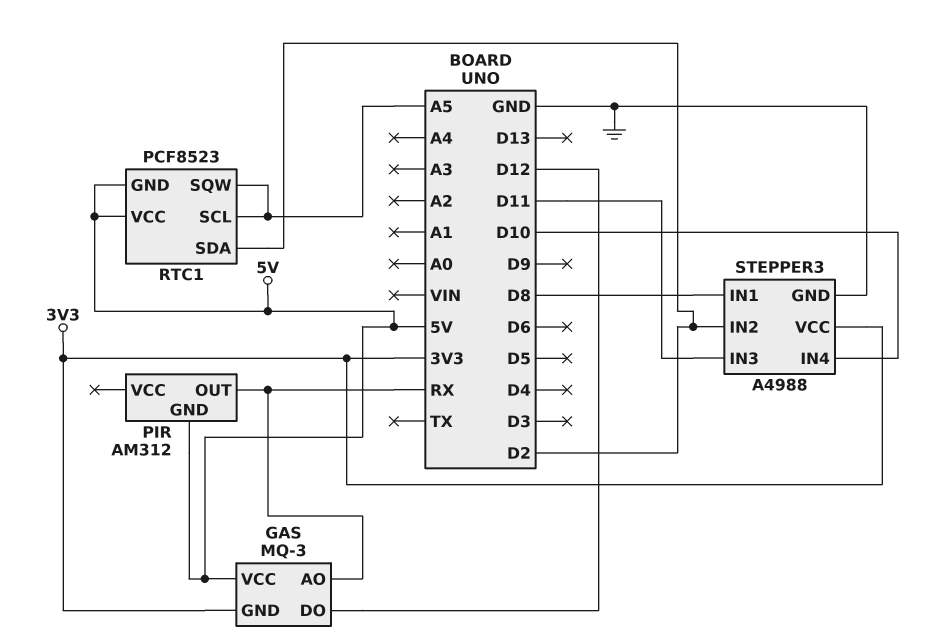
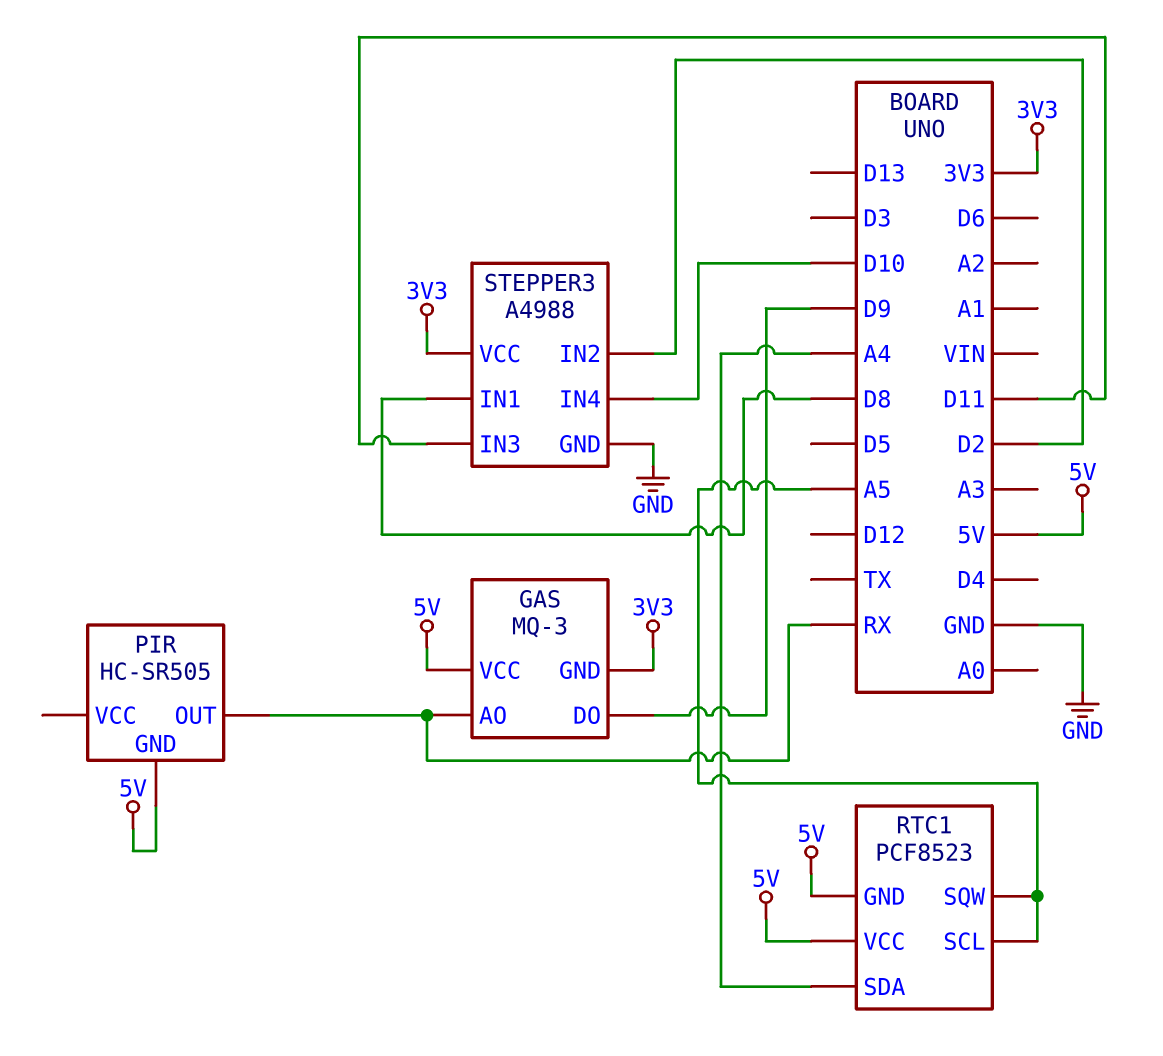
GAS pin DO: D12 -> D9
PIR: AM312 -> HC-SR505
RTC1 pin SDA: D2 -> A4

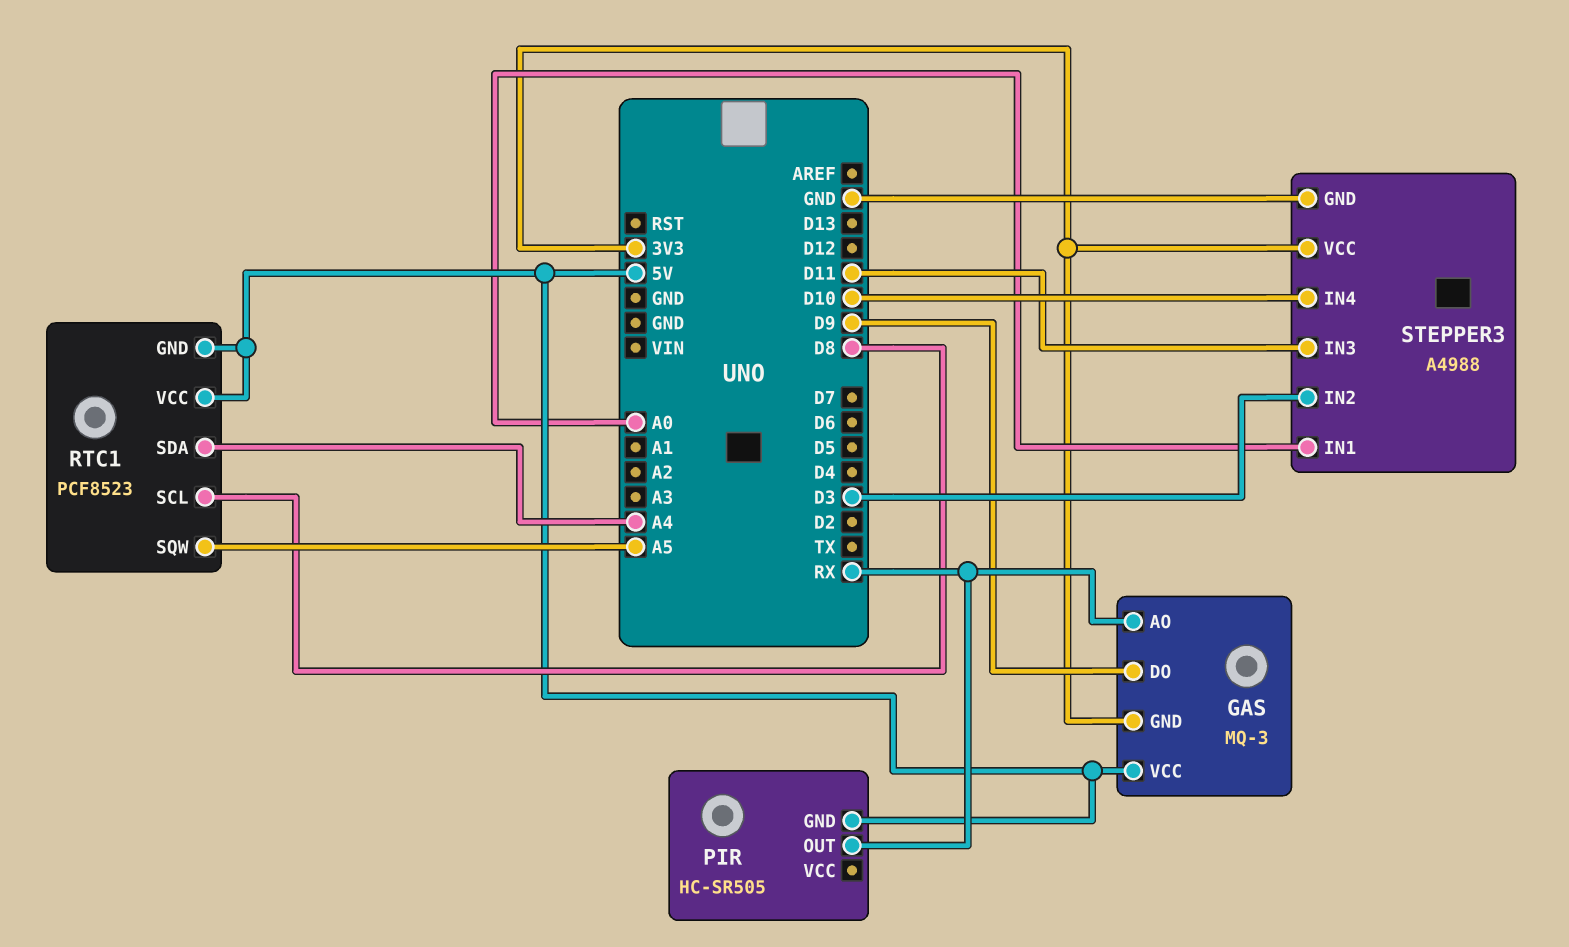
RTC1 pin SCL: A5 -> D8
STEPPER3 pin IN1: D8 -> A0
STEPPER3 pin IN2: D2 -> D3

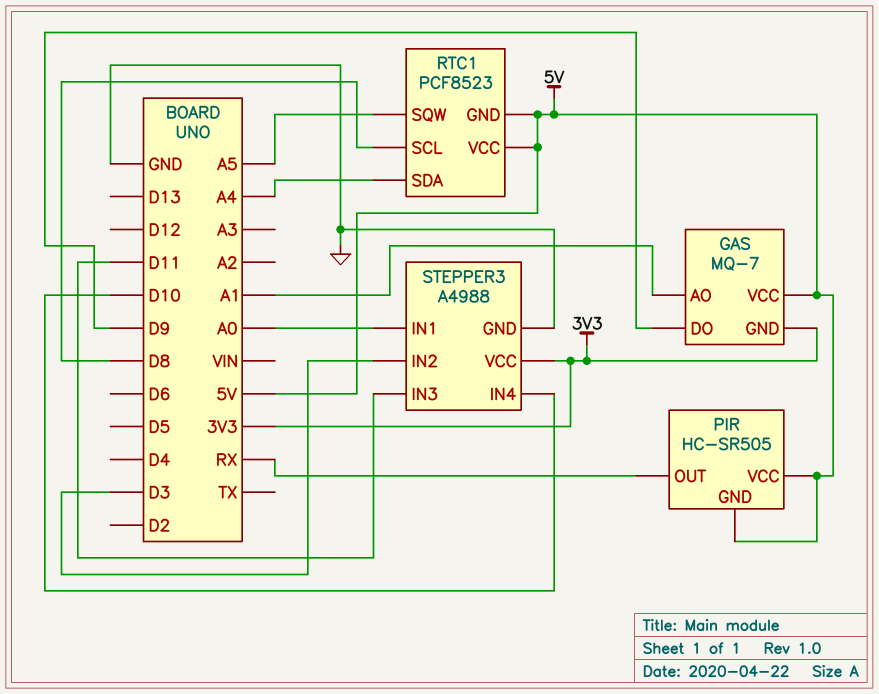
GAS: MQ-3 -> MQ-7
GAS pin AO: RX -> A1
PIR pin VCC: none -> 5V

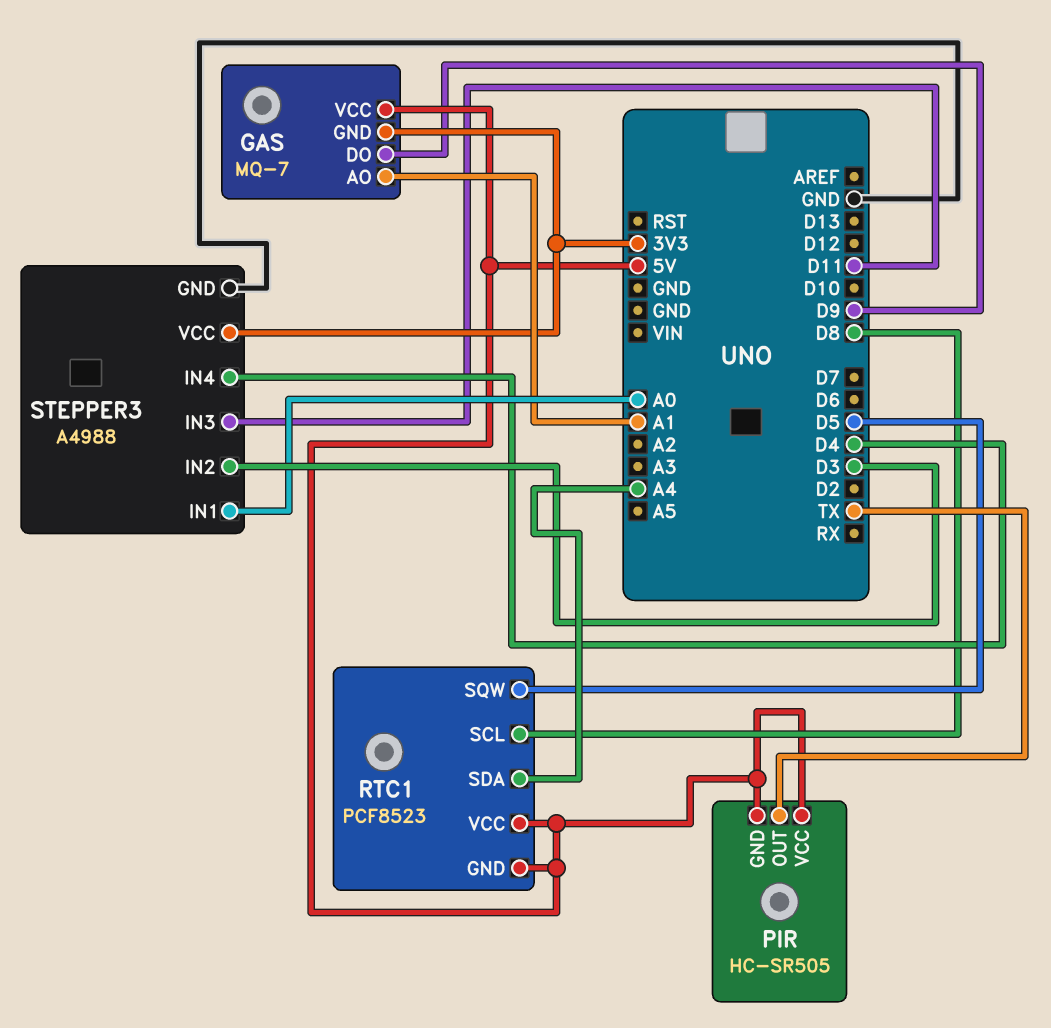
PIR pin OUT: RX -> TX
RTC1 pin SQW: A5 -> D5
STEPPER3 pin IN4: D10 -> D4

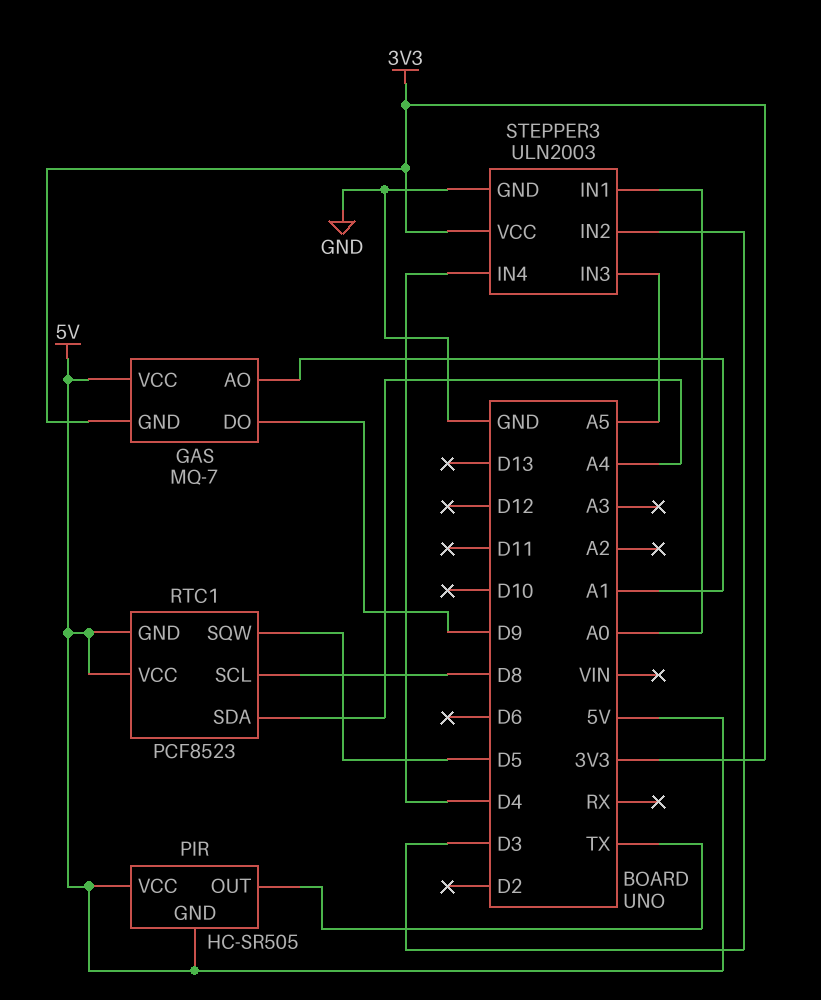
STEPPER3: A4988 -> ULN2003
STEPPER3 pin IN3: D11 -> A5

